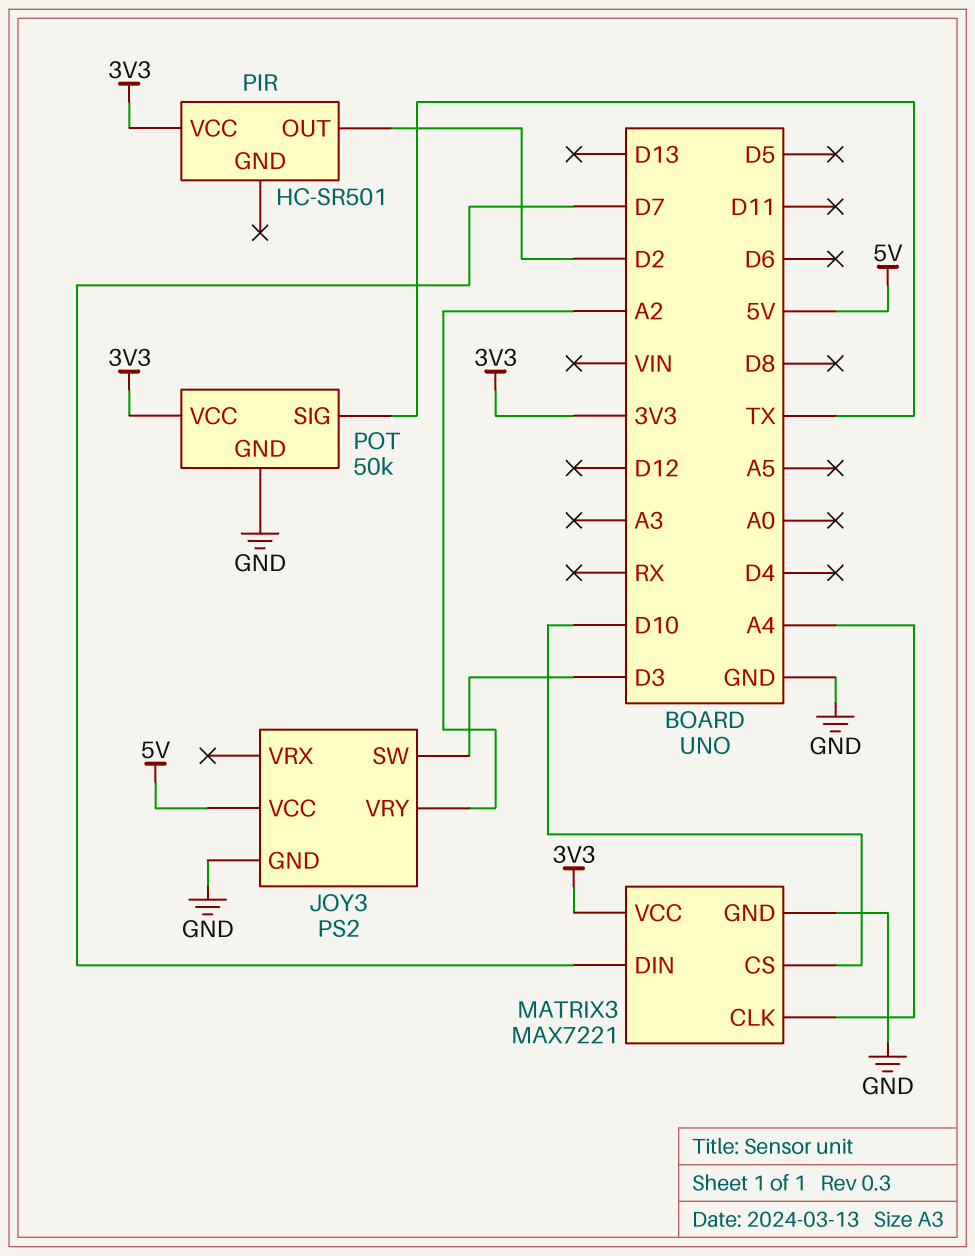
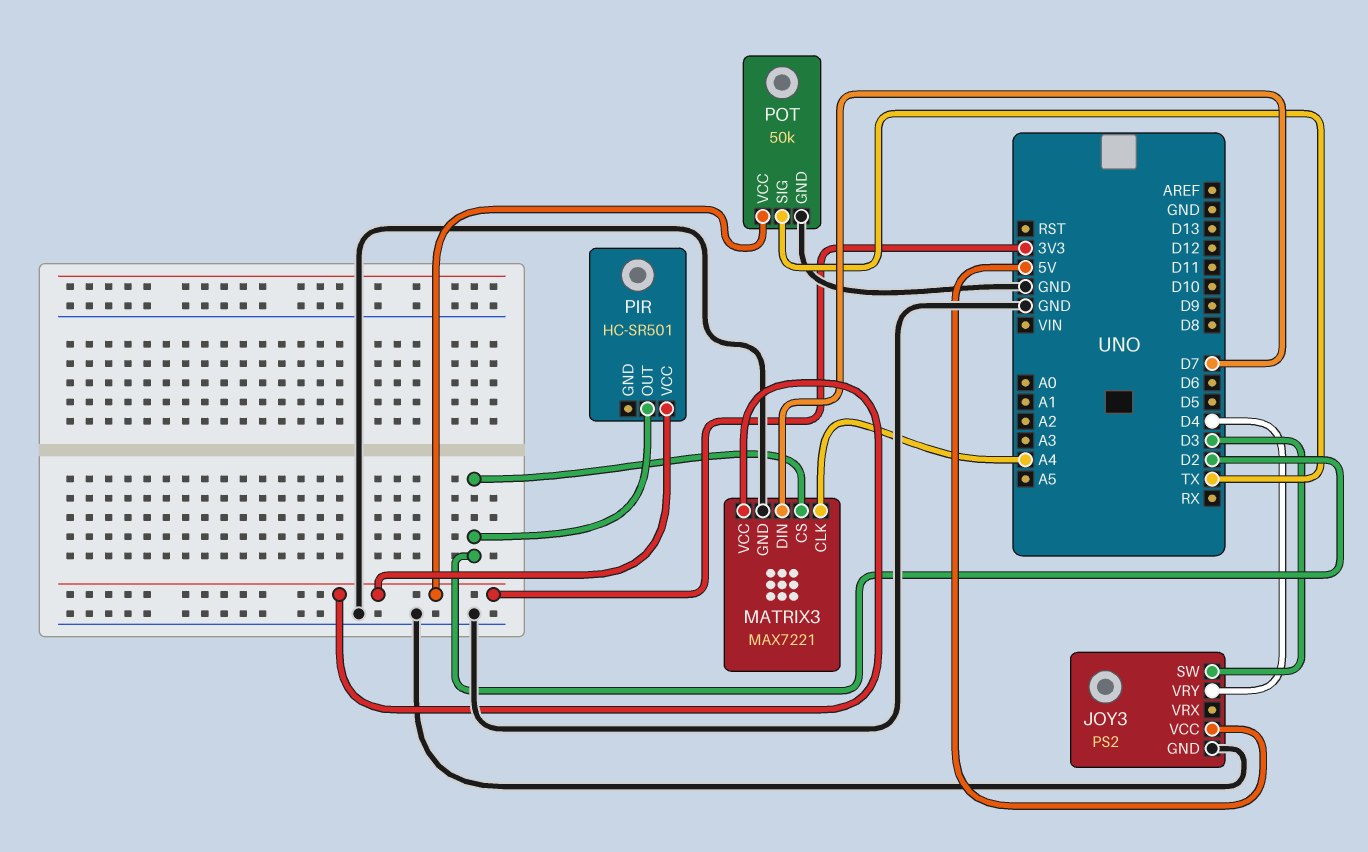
JOY3 pin VRY: A2 -> D4
MATRIX3 pin CS: D10 -> D2

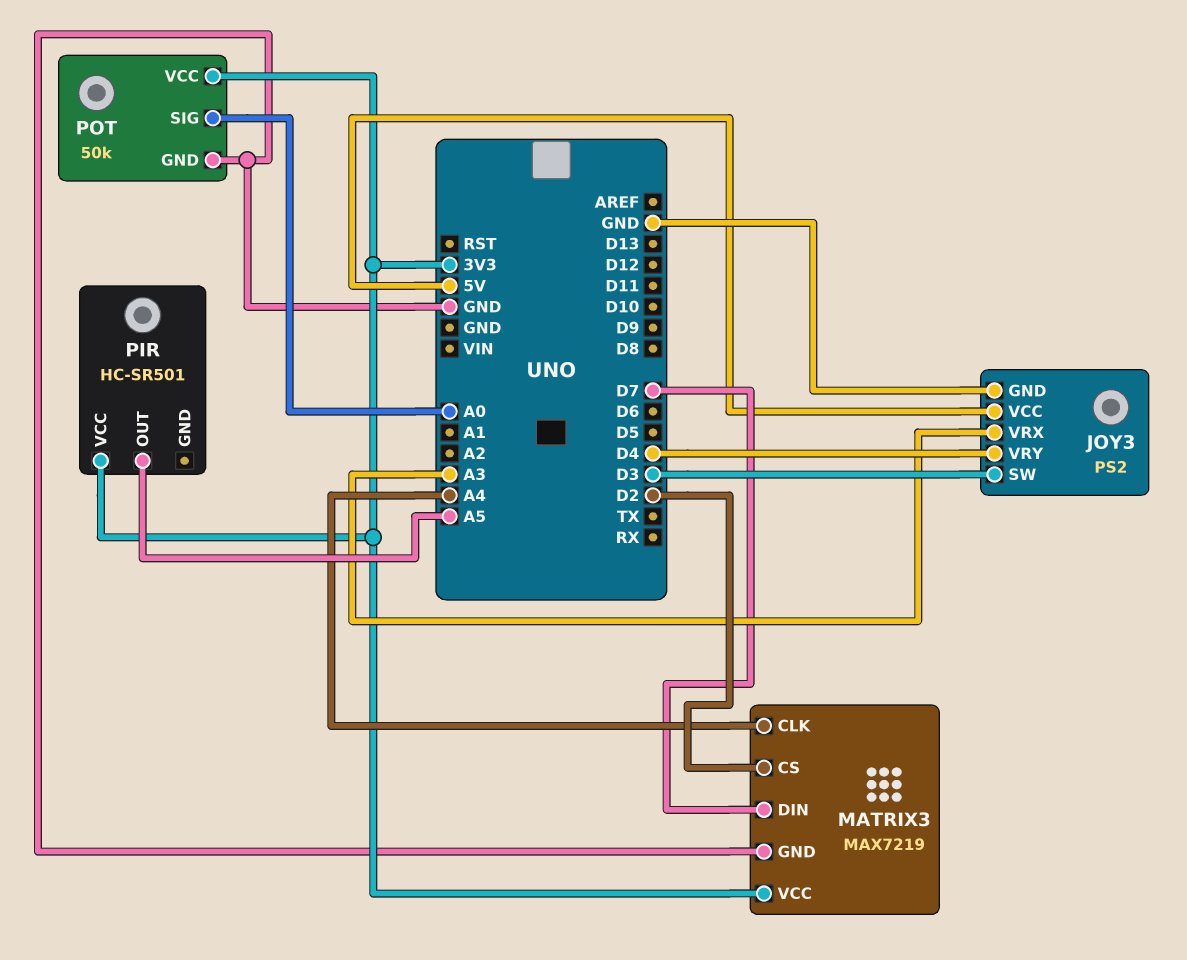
JOY3 pin VRX: none -> A3
MATRIX3: MAX7221 -> MAX7219
PIR pin OUT: D2 -> A5
POT pin SIG: TX -> A0

